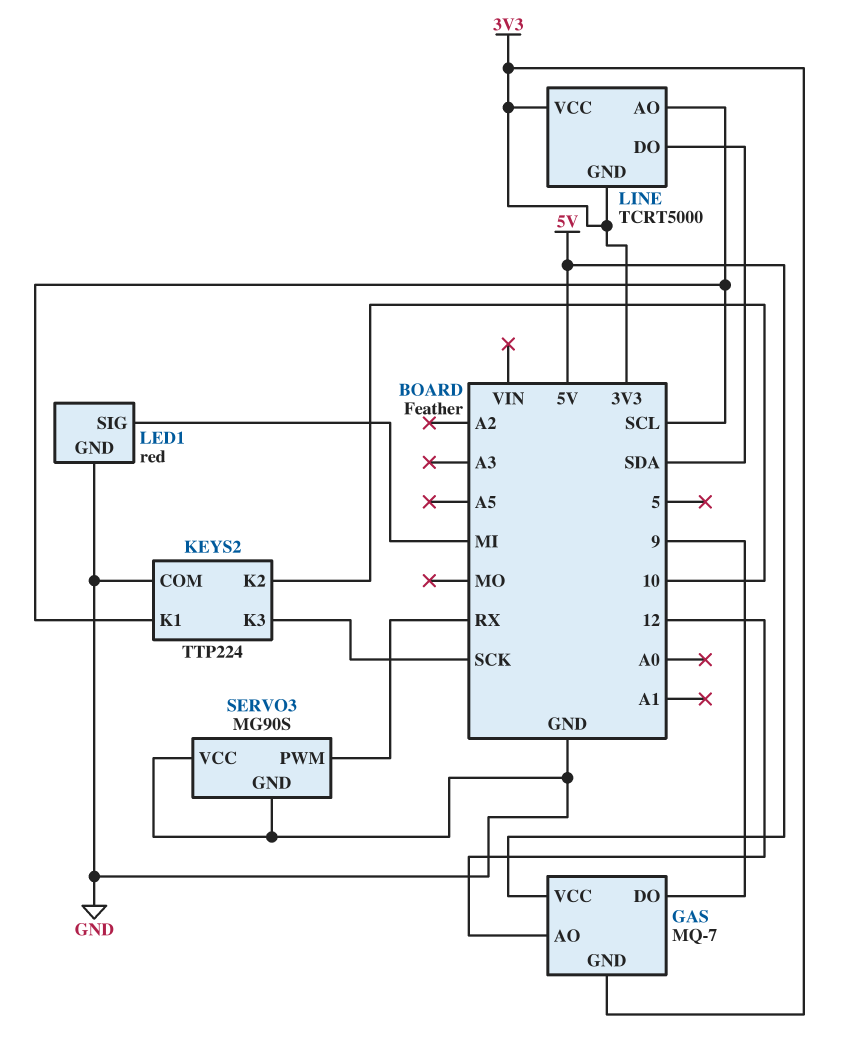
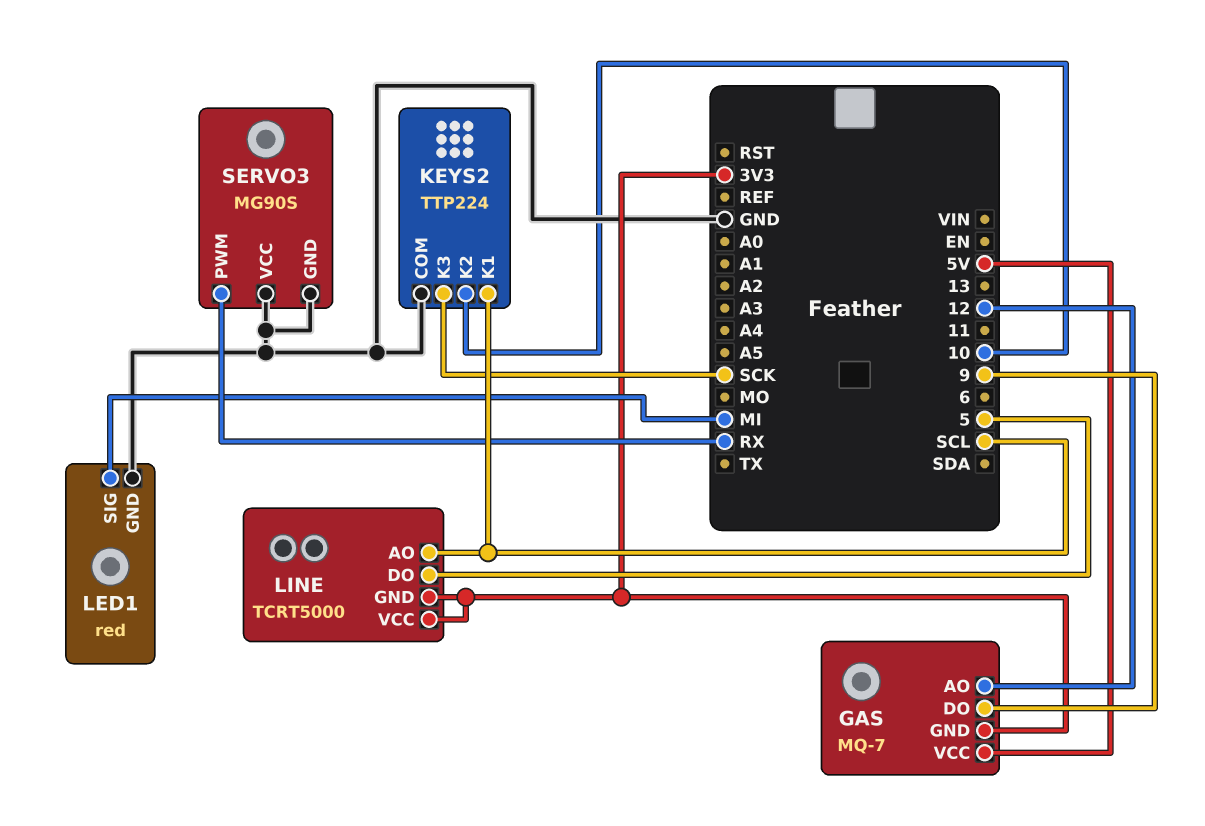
LINE pin DO: SDA -> 5

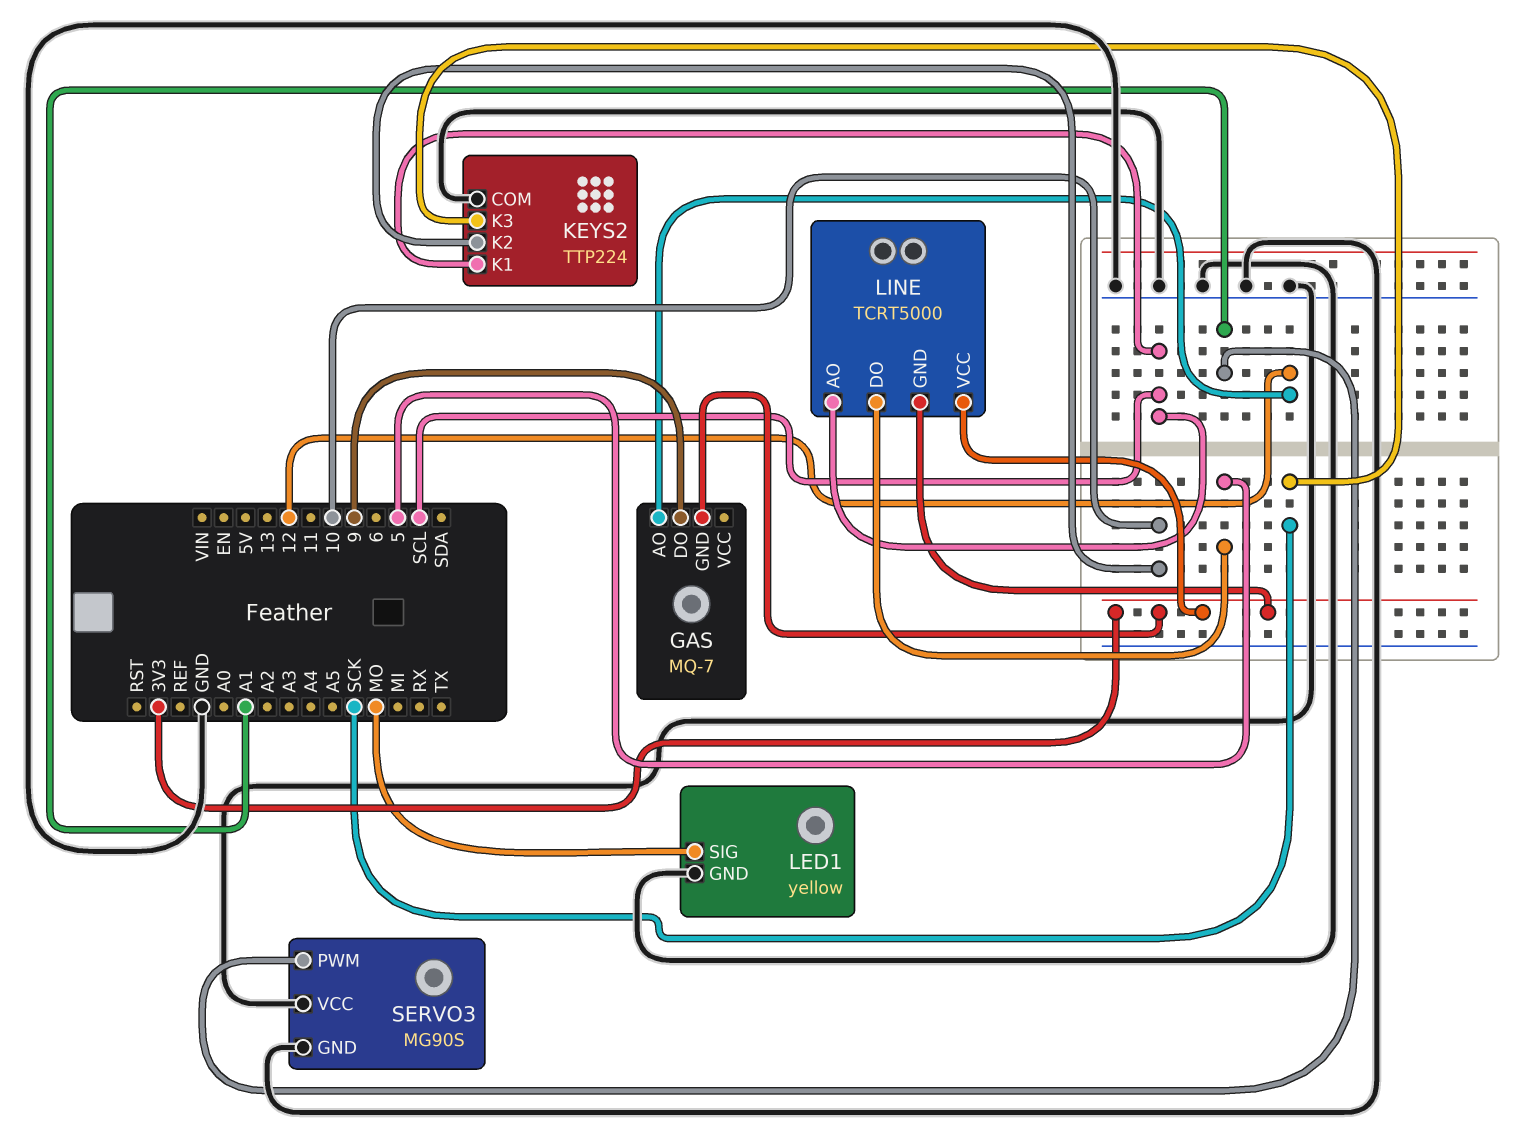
GAS pin VCC: 5V -> none
LED1: red -> yellow
LED1 pin SIG: MI -> MO
SERVO3 pin PWM: RX -> A1

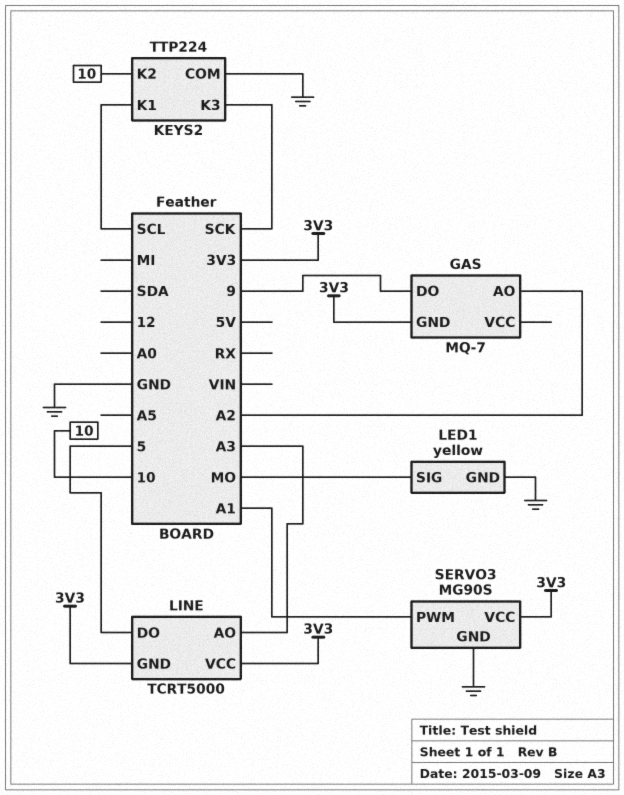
GAS pin AO: 12 -> A2
LINE pin AO: SCL -> A3
SERVO3 pin VCC: GND -> 3V3

